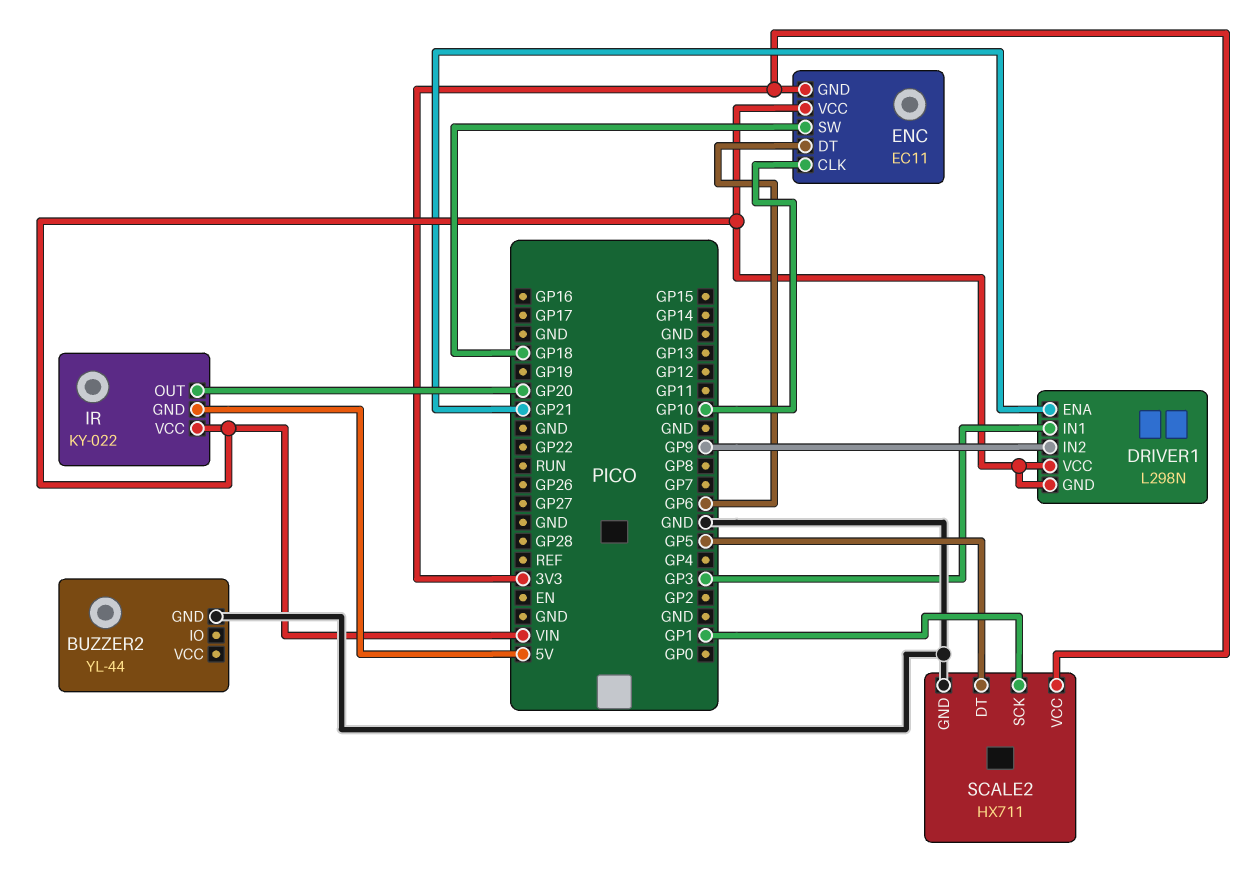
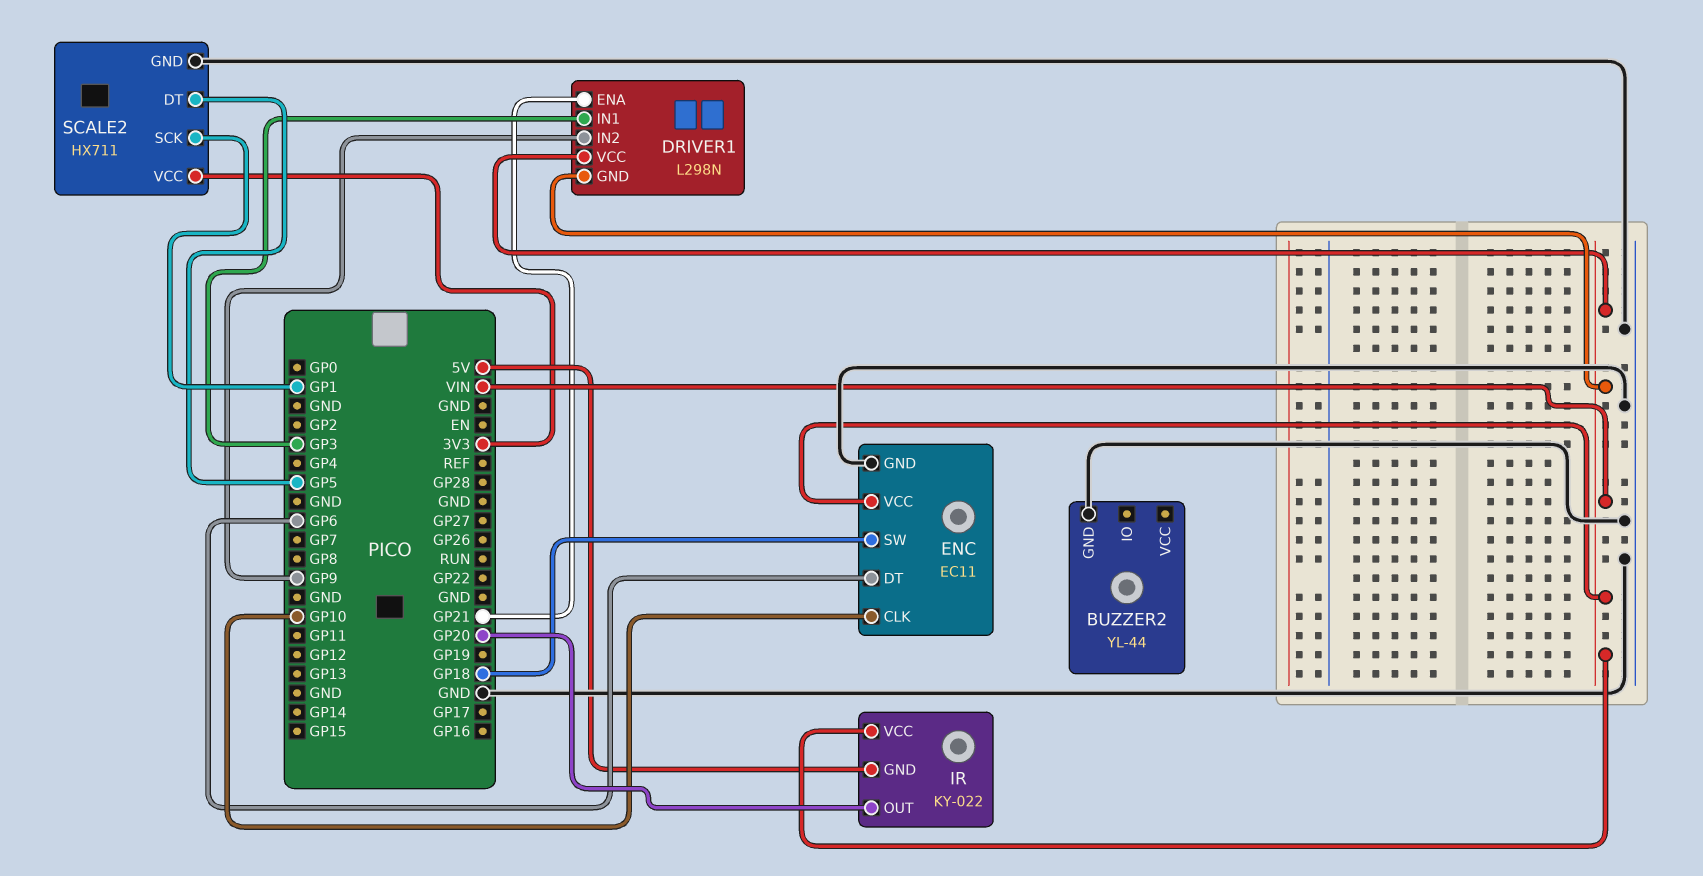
ENC pin GND: 3V3 -> GND

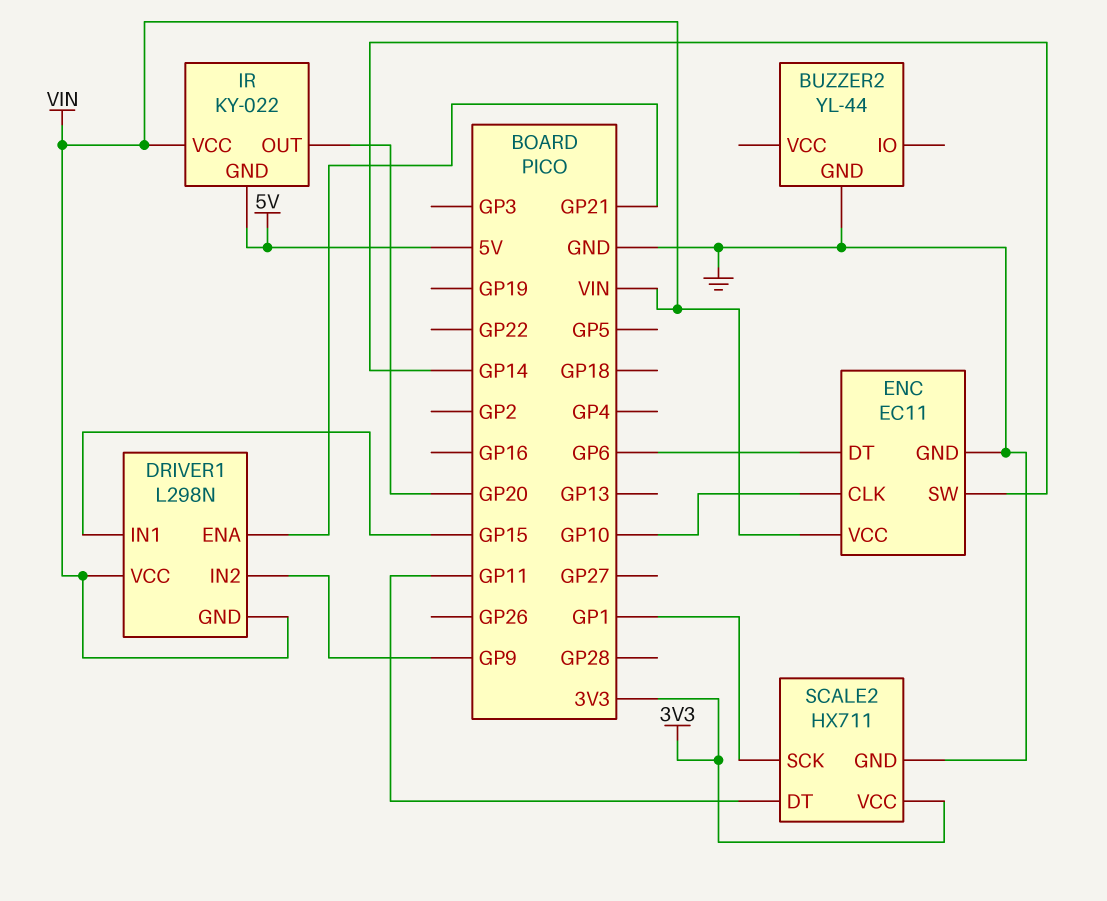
DRIVER1 pin IN1: GP3 -> GP15
ENC pin SW: GP18 -> GP14
SCALE2 pin DT: GP5 -> GP11

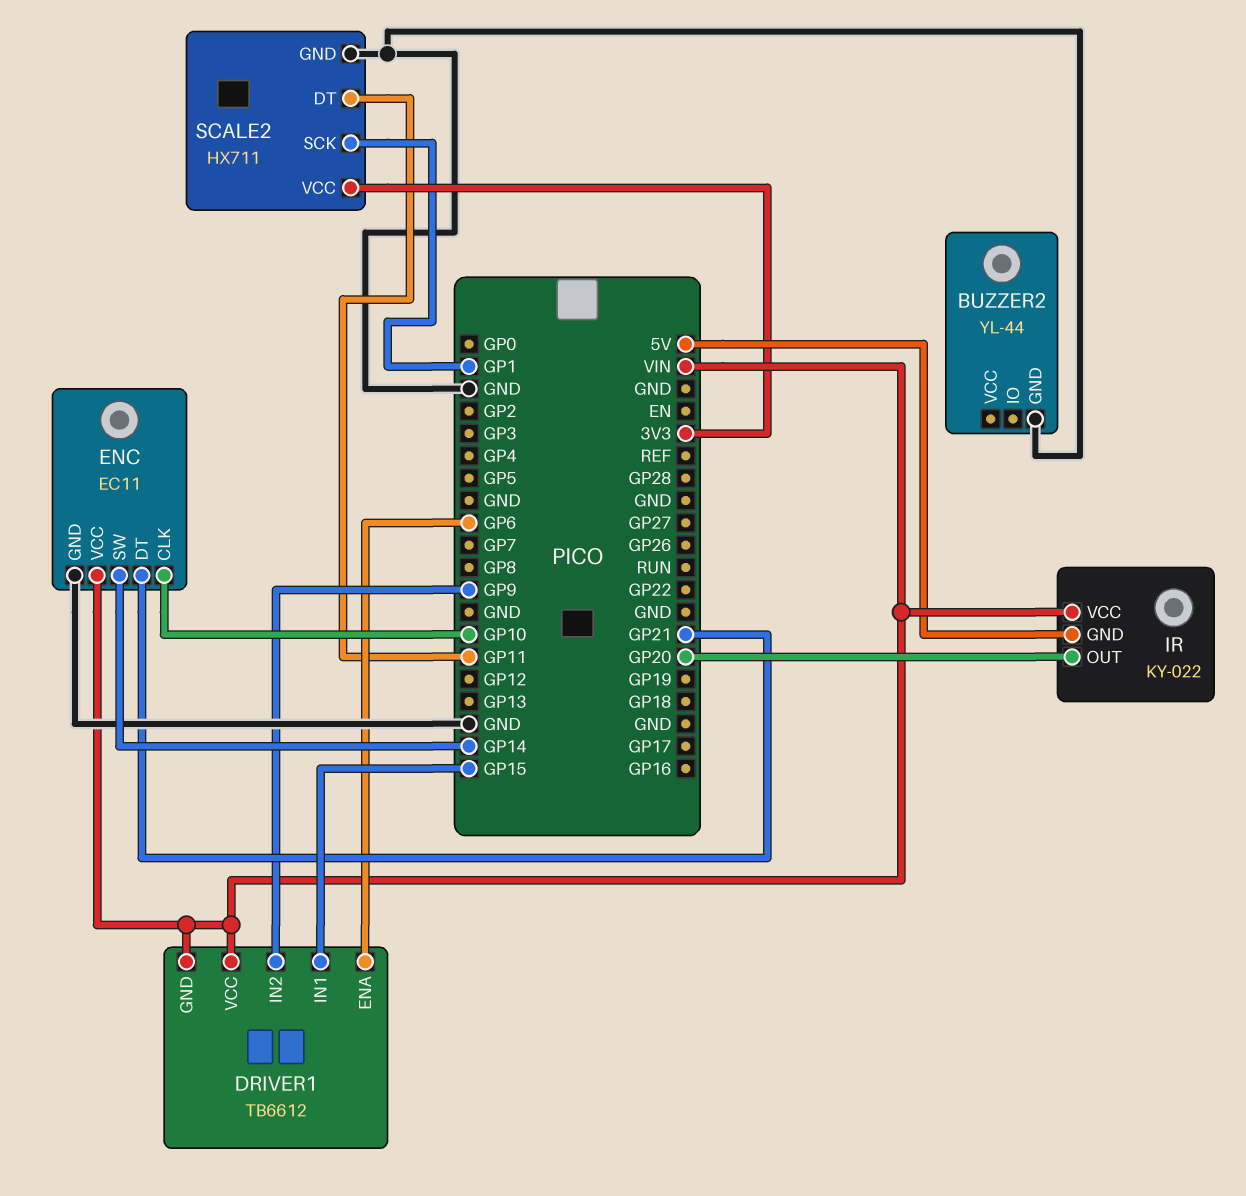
DRIVER1: L298N -> TB6612
DRIVER1 pin ENA: GP21 -> GP6
ENC pin DT: GP6 -> GP21

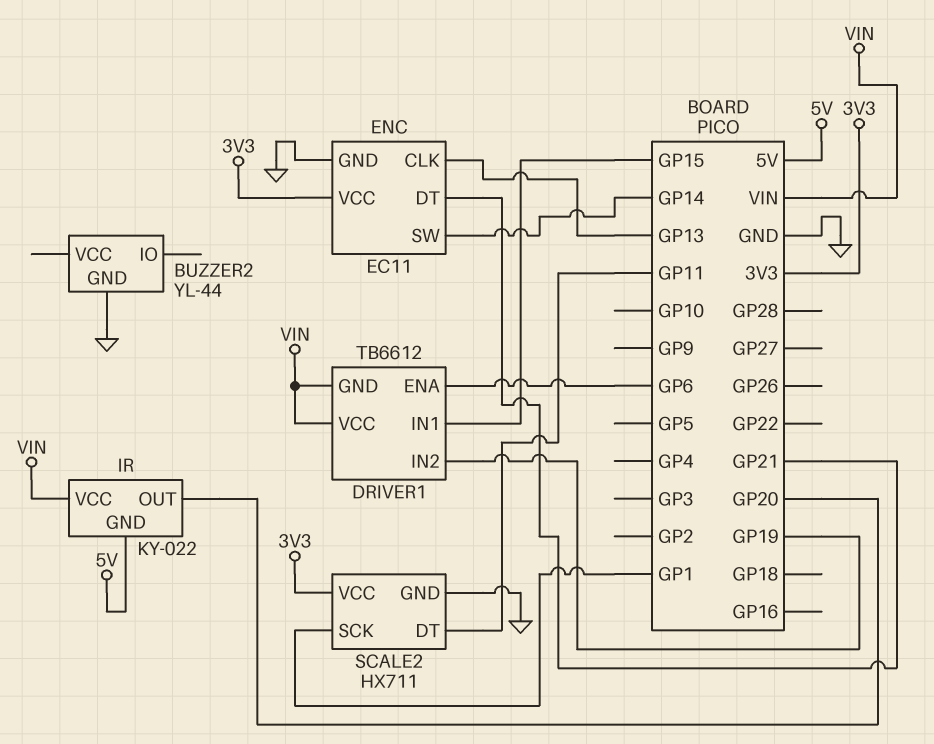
DRIVER1 pin IN2: GP9 -> GP19
ENC pin CLK: GP10 -> GP13
ENC pin VCC: VIN -> 3V3

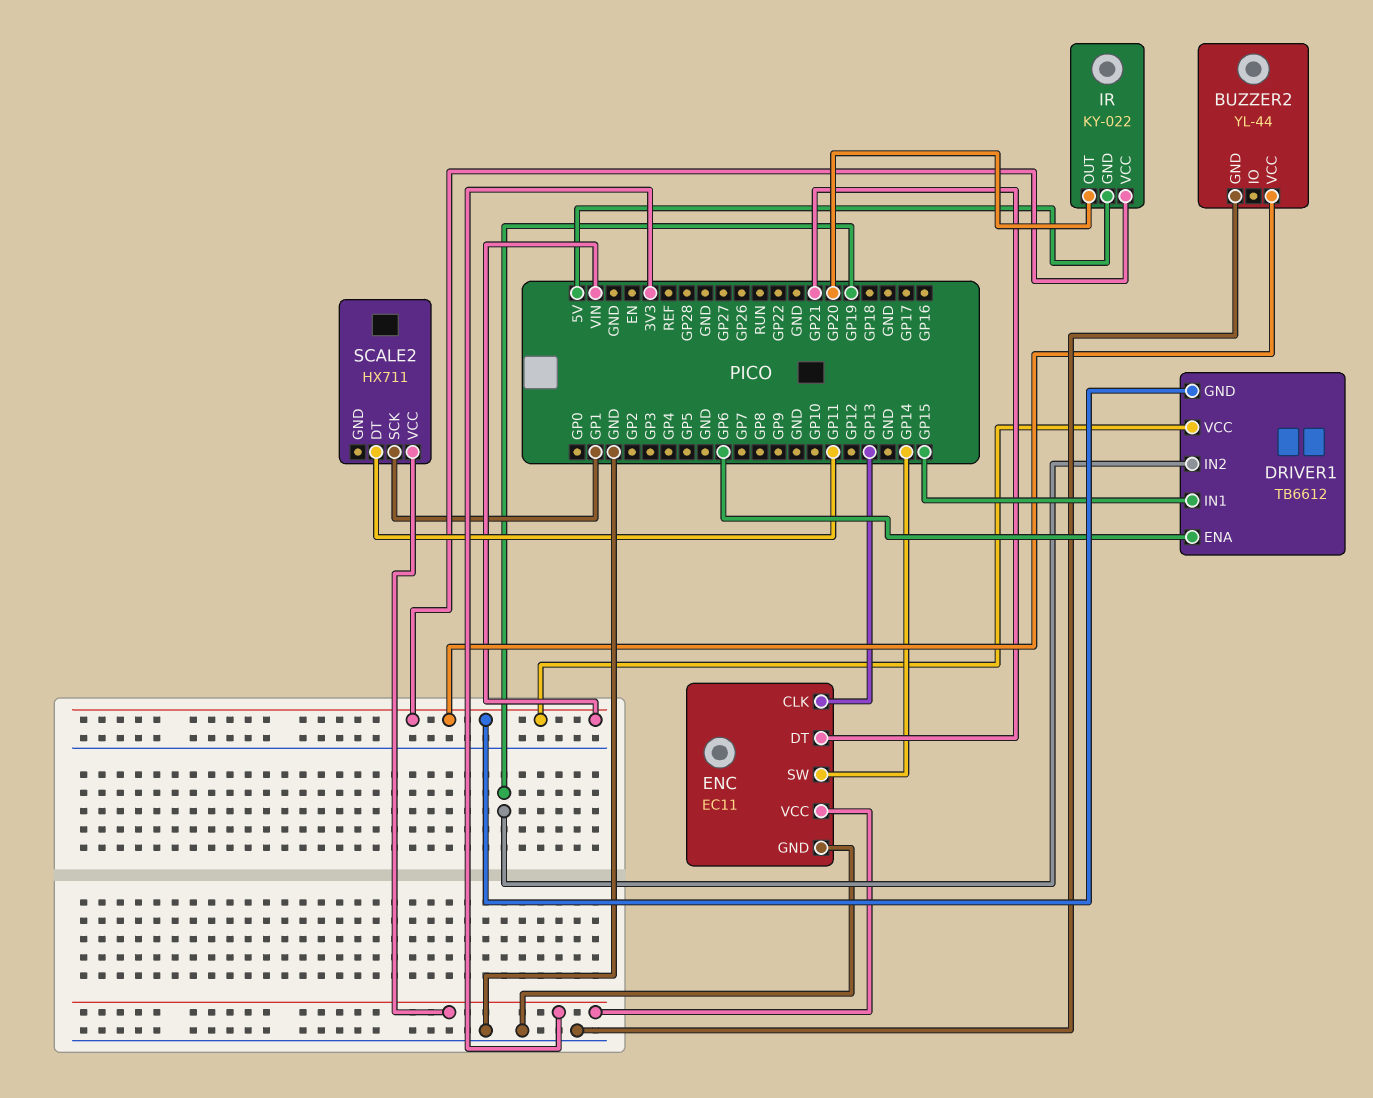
BUZZER2 pin VCC: none -> VIN
SCALE2 pin GND: GND -> none

